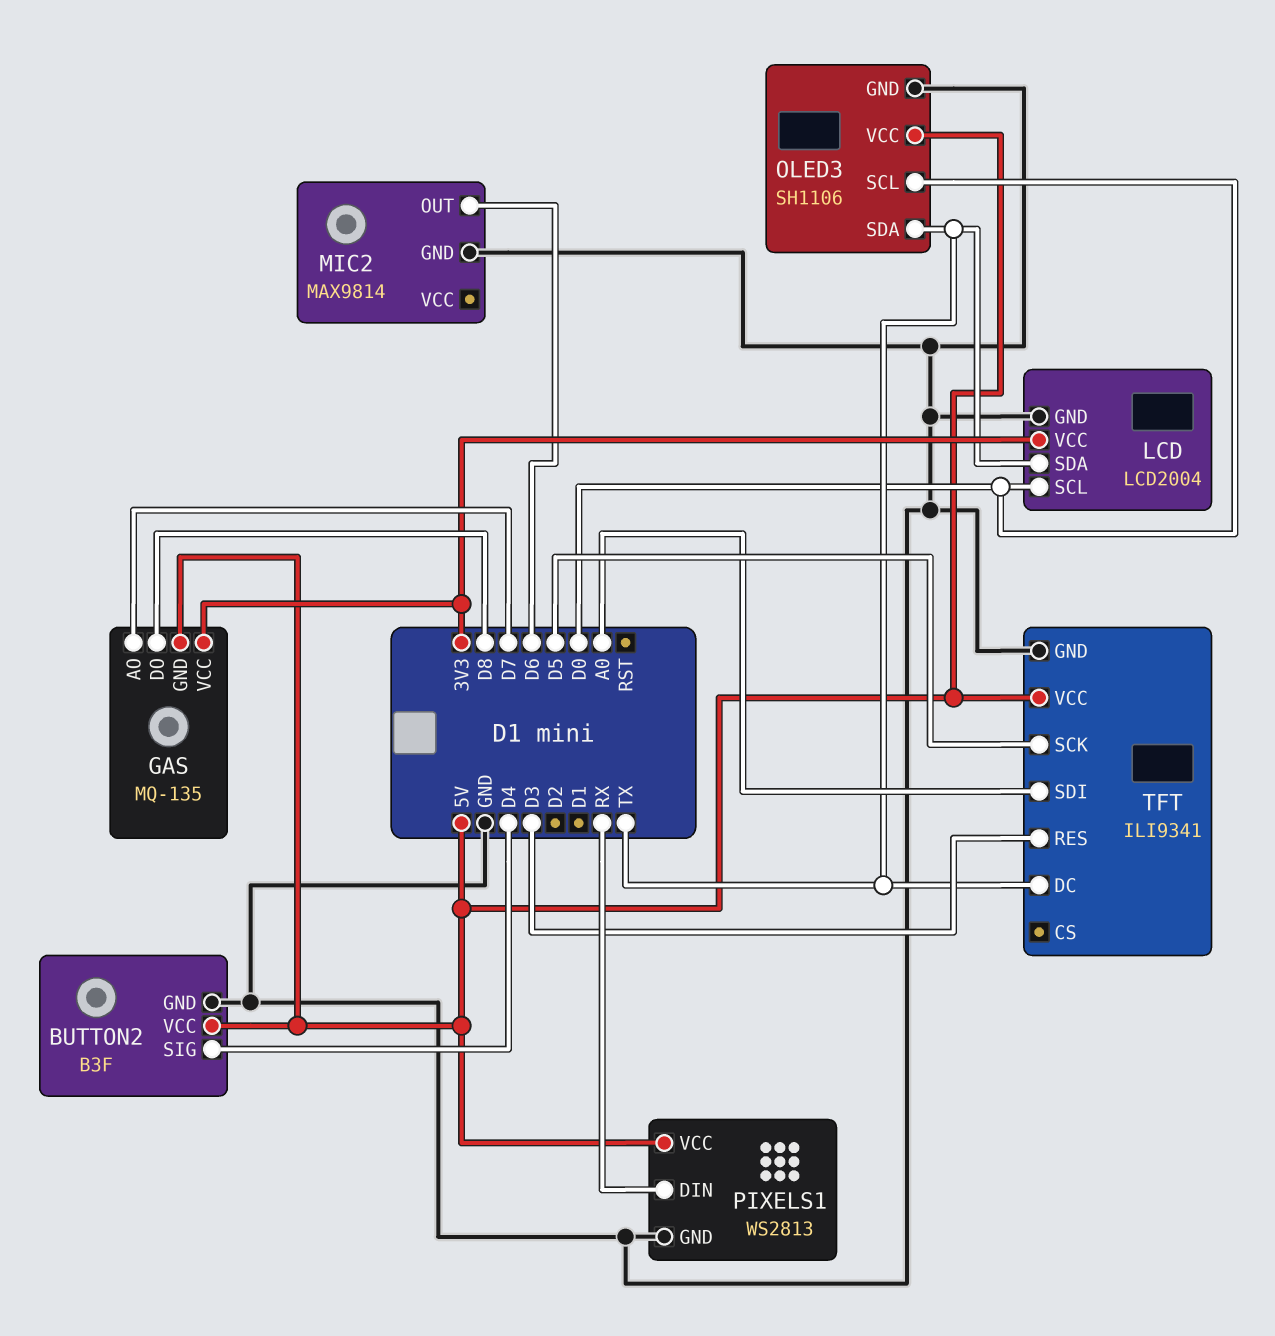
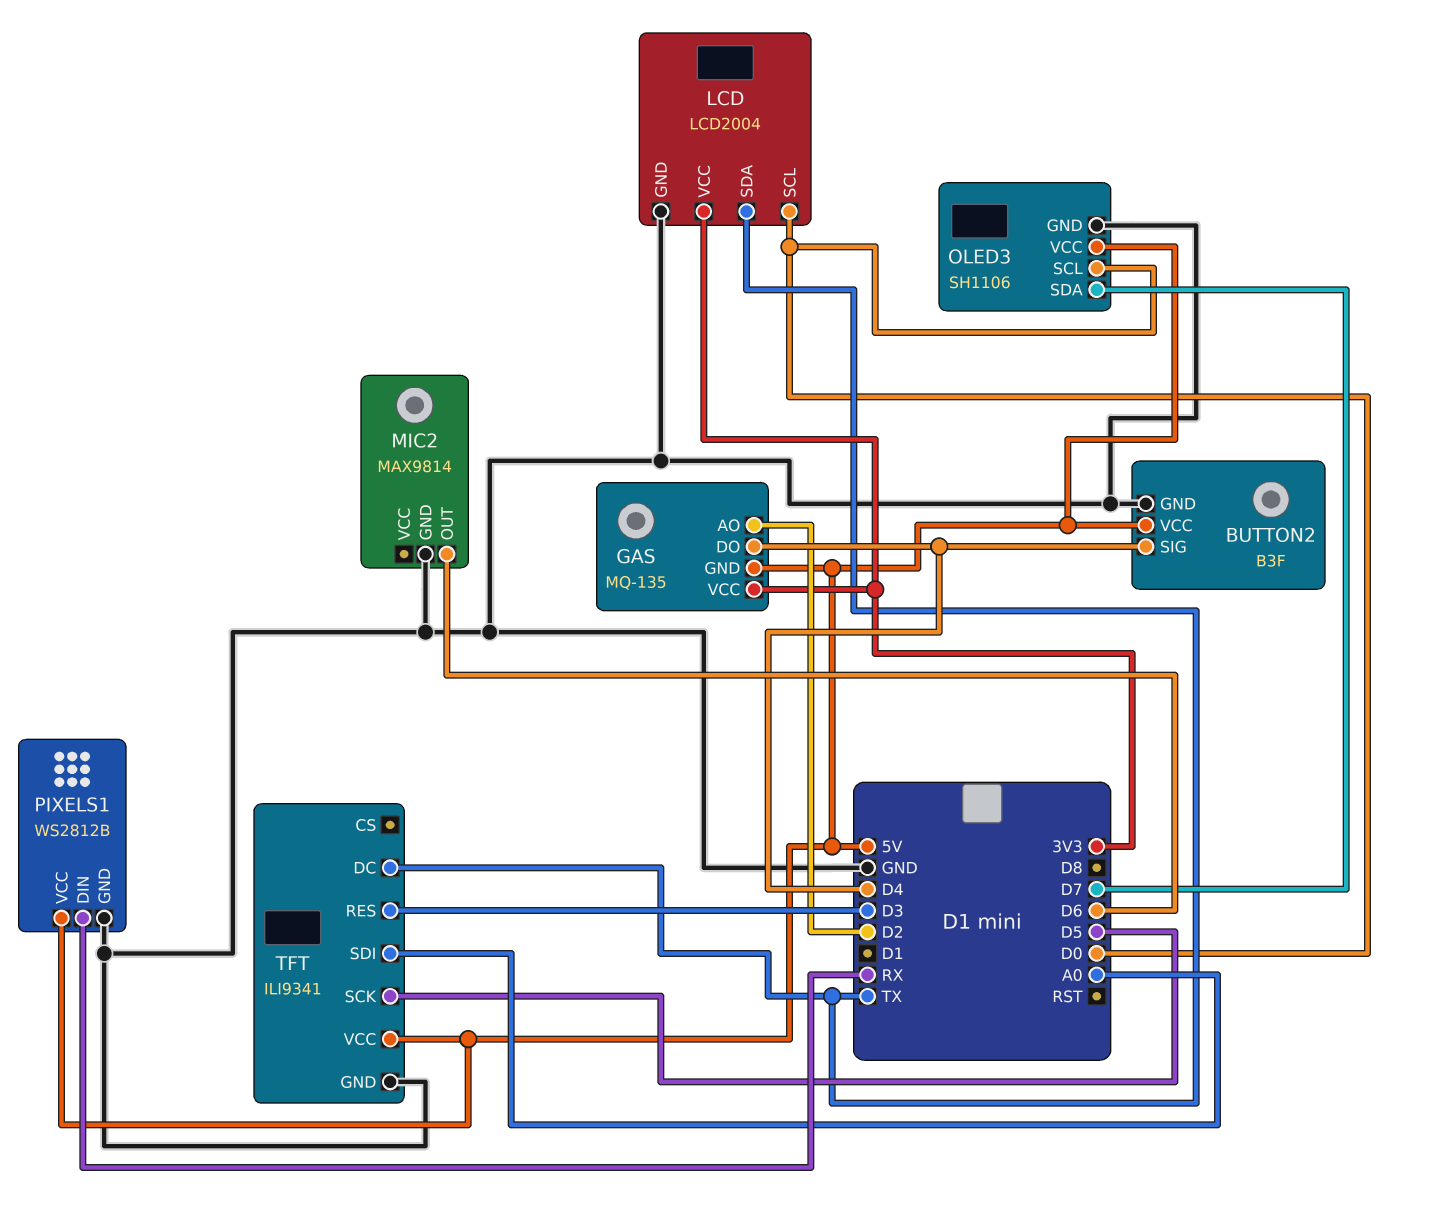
GAS pin AO: D7 -> D2
GAS pin DO: D8 -> D4
OLED3 pin SDA: TX -> D7
PIXELS1: WS2813 -> WS2812B

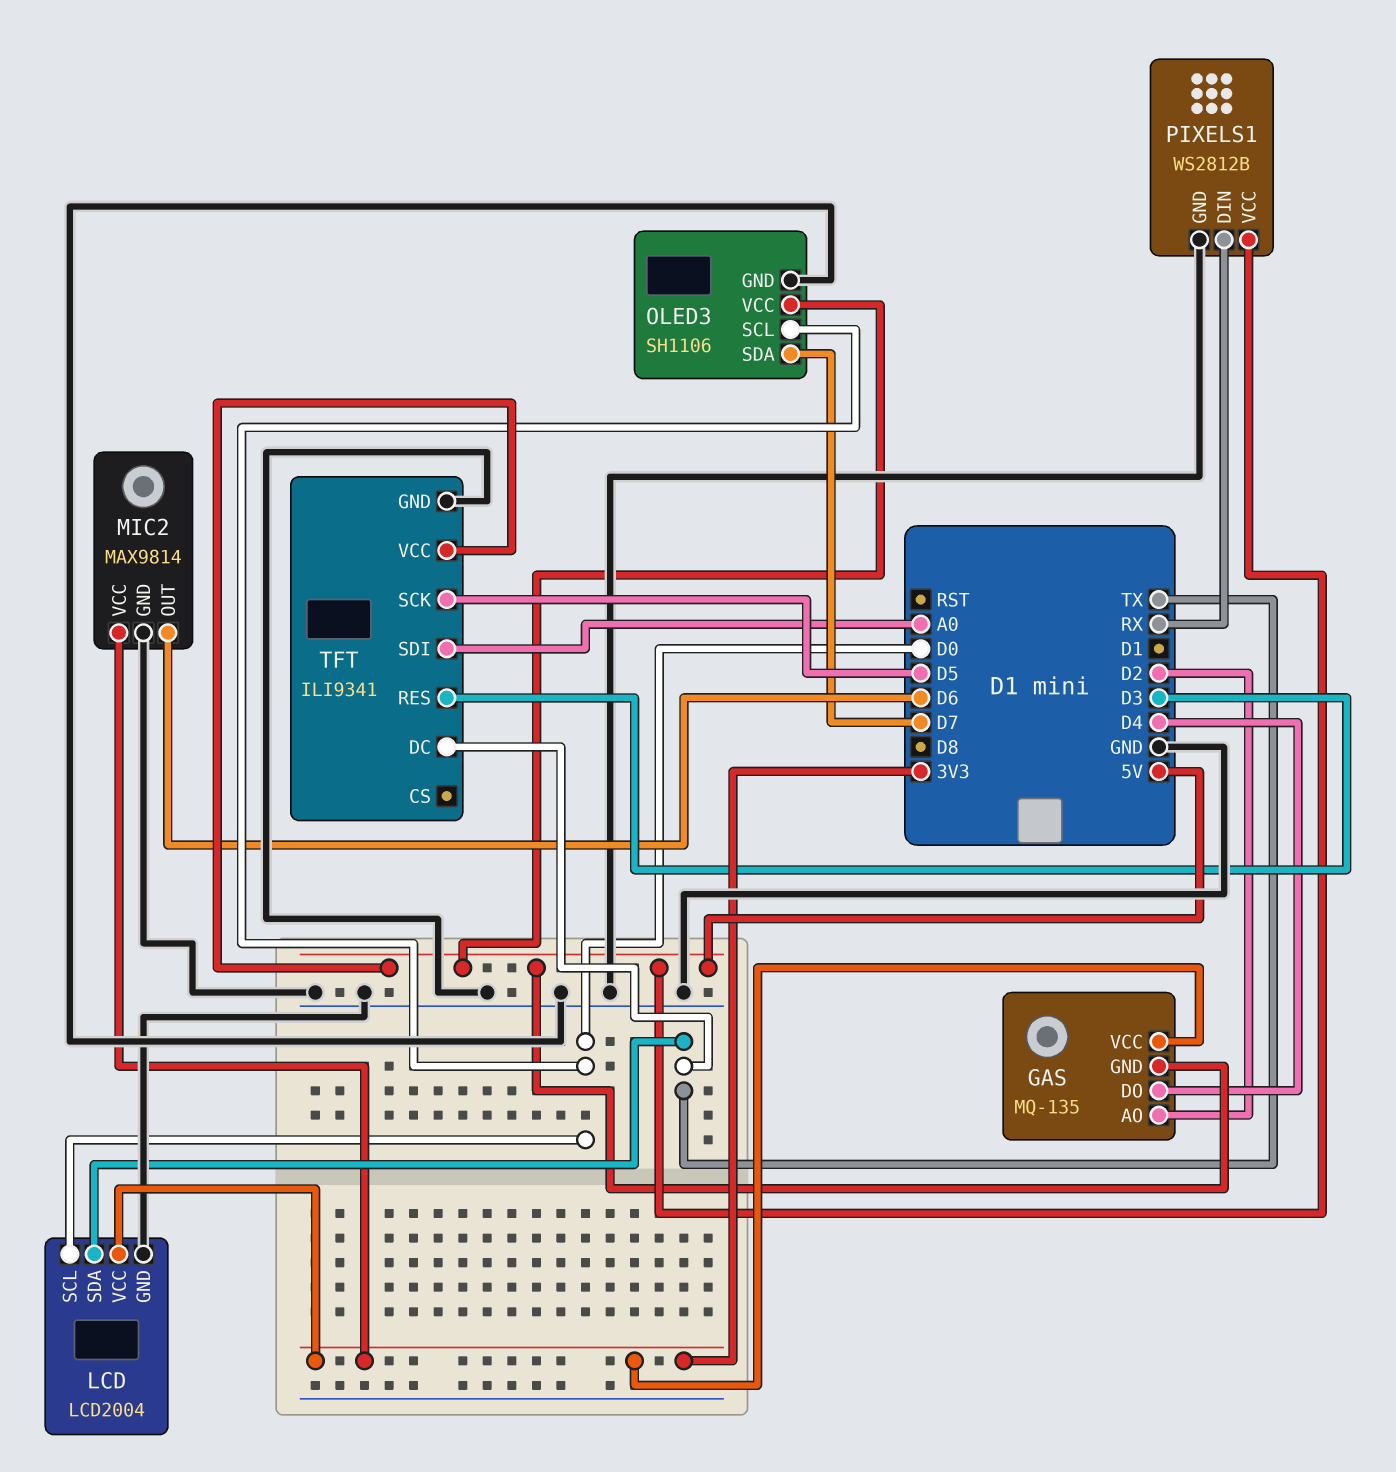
BUTTON2: B3F -> none
BUTTON2 pin GND: GND -> none
BUTTON2 pin SIG: D4 -> none
BUTTON2 pin VCC: 5V -> none
MIC2 pin VCC: none -> 3V3

